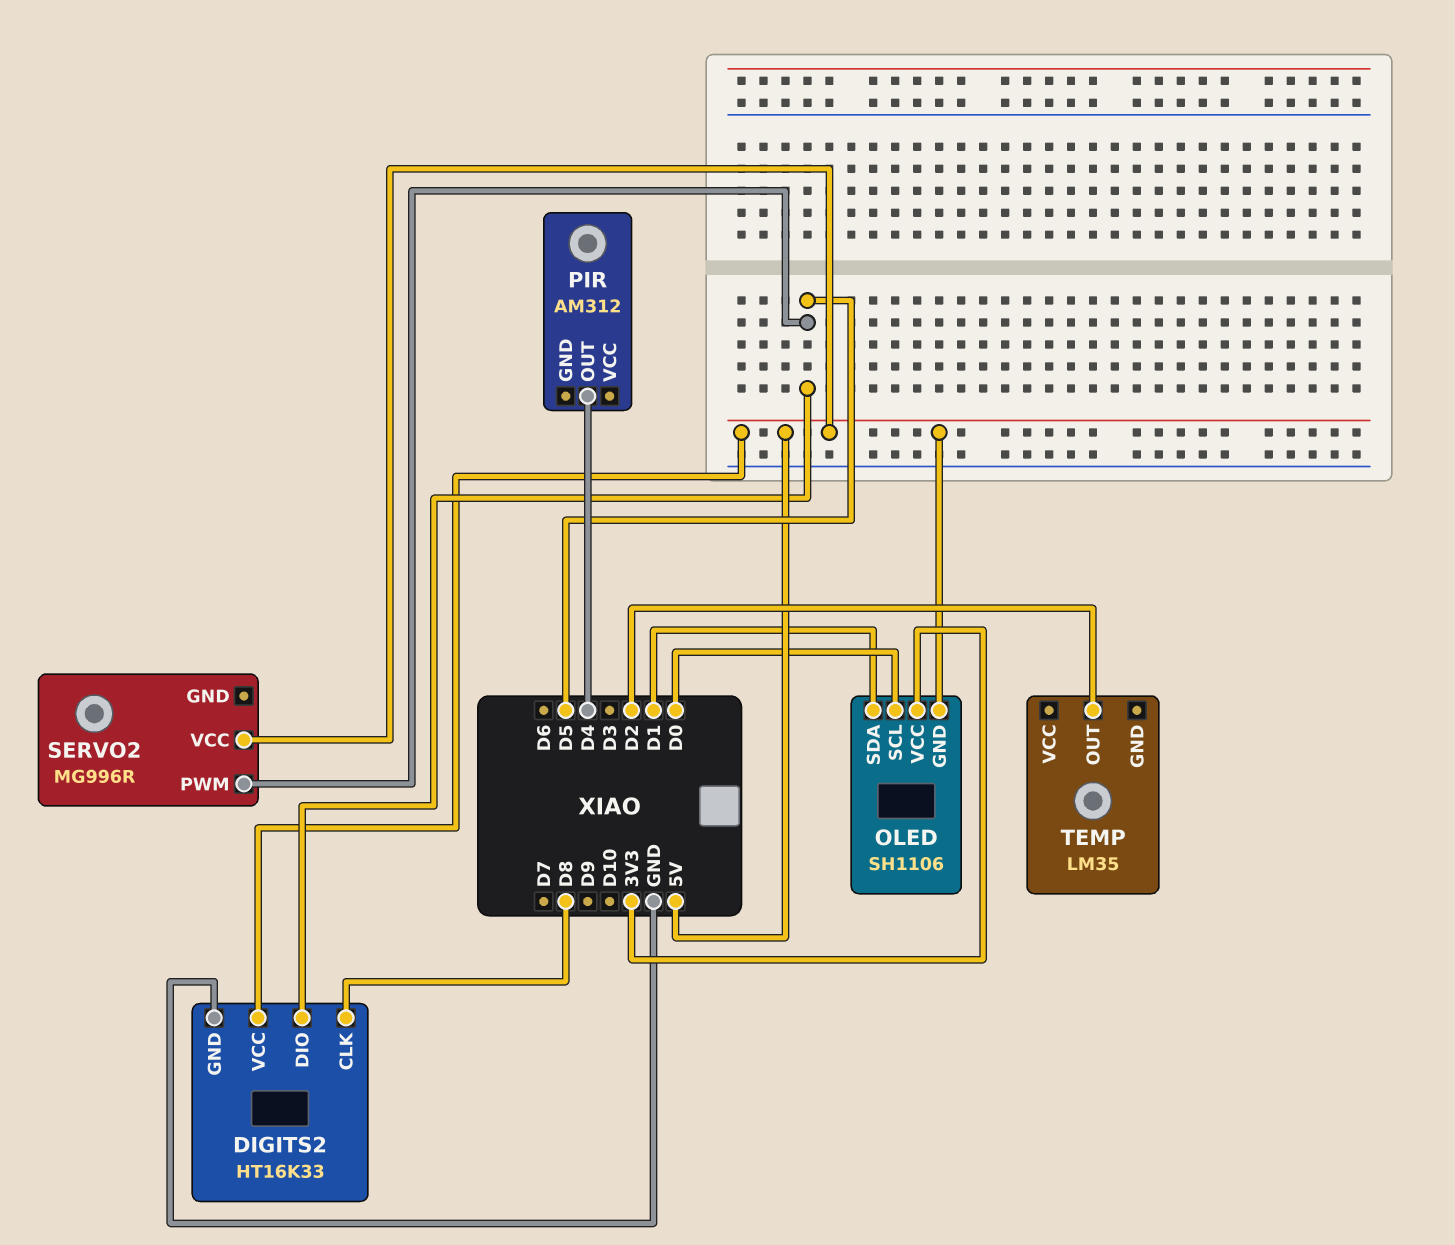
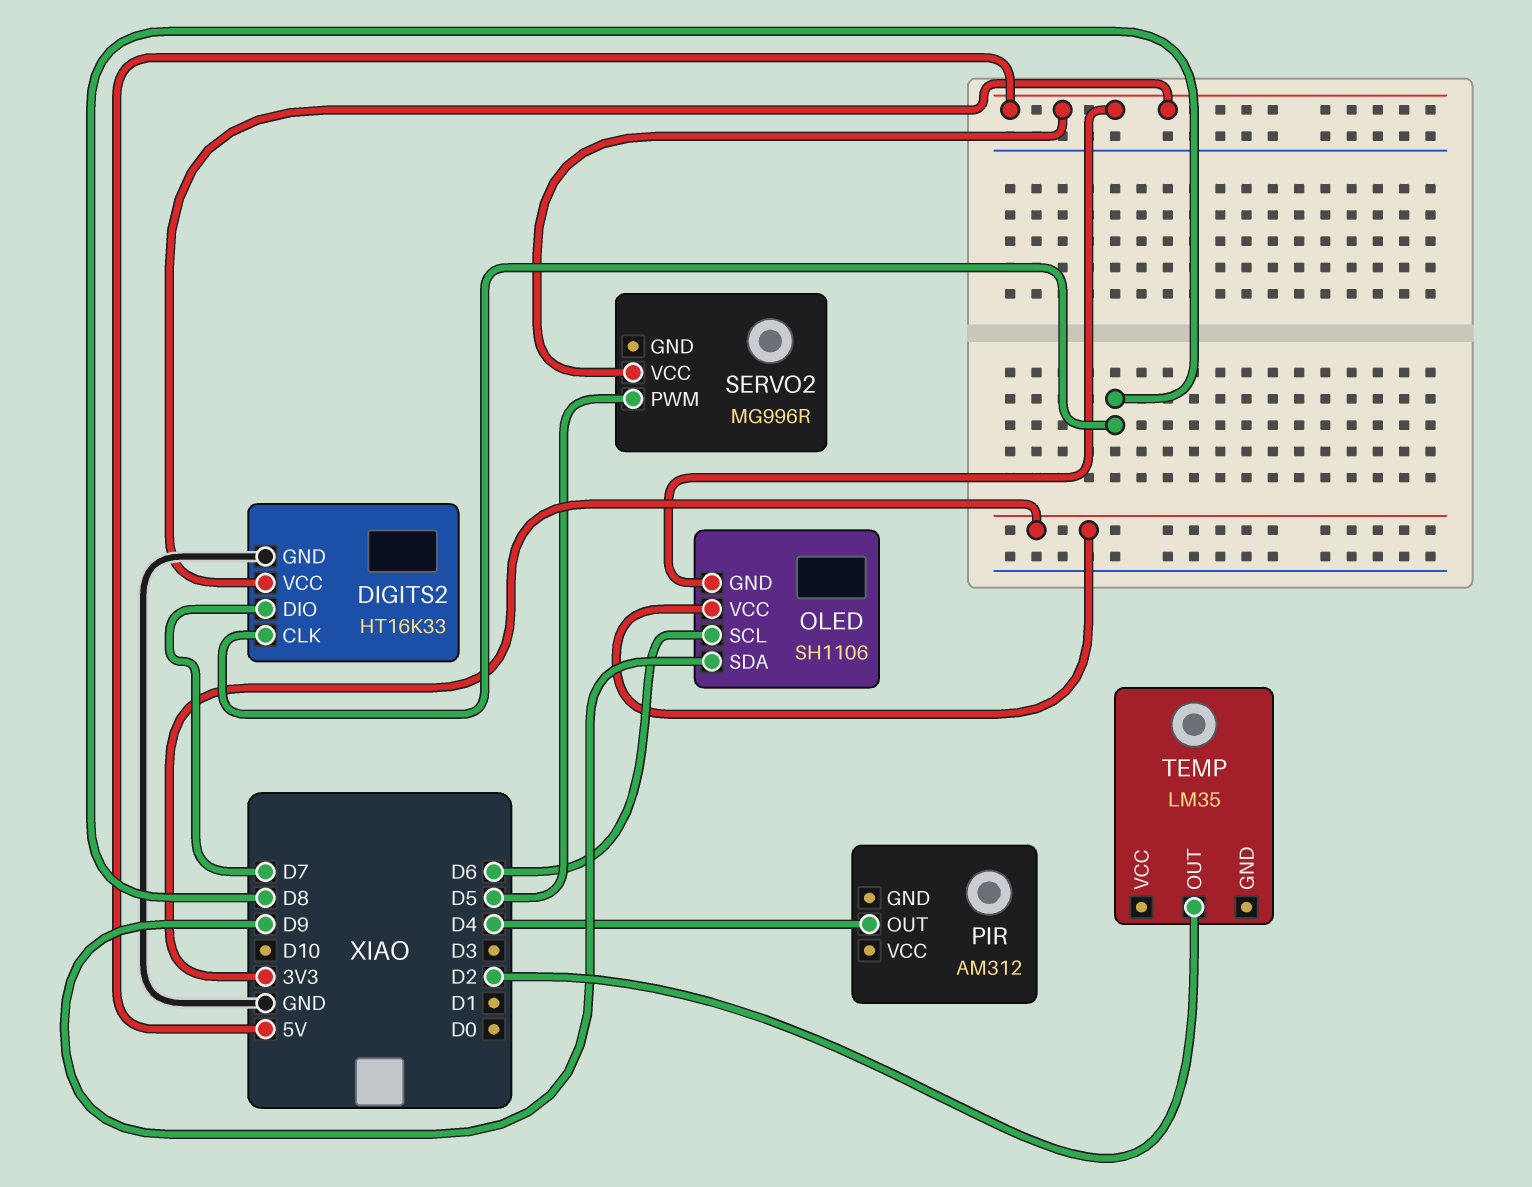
DIGITS2 pin DIO: D5 -> D7
OLED pin SCL: D0 -> D6
OLED pin SDA: D1 -> D9

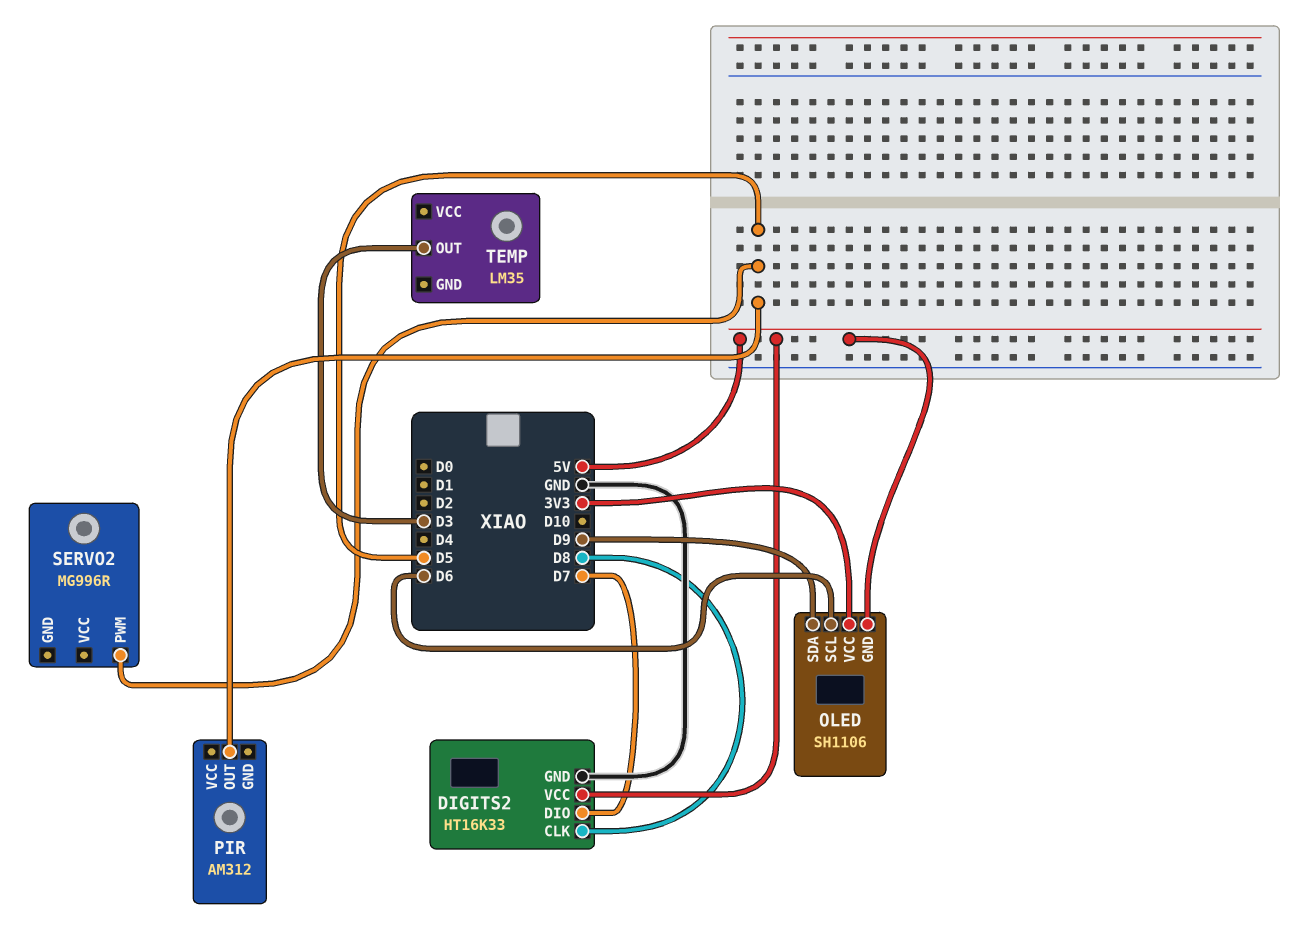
PIR pin OUT: D4 -> D5
SERVO2 pin VCC: 5V -> none
TEMP pin OUT: D2 -> D3

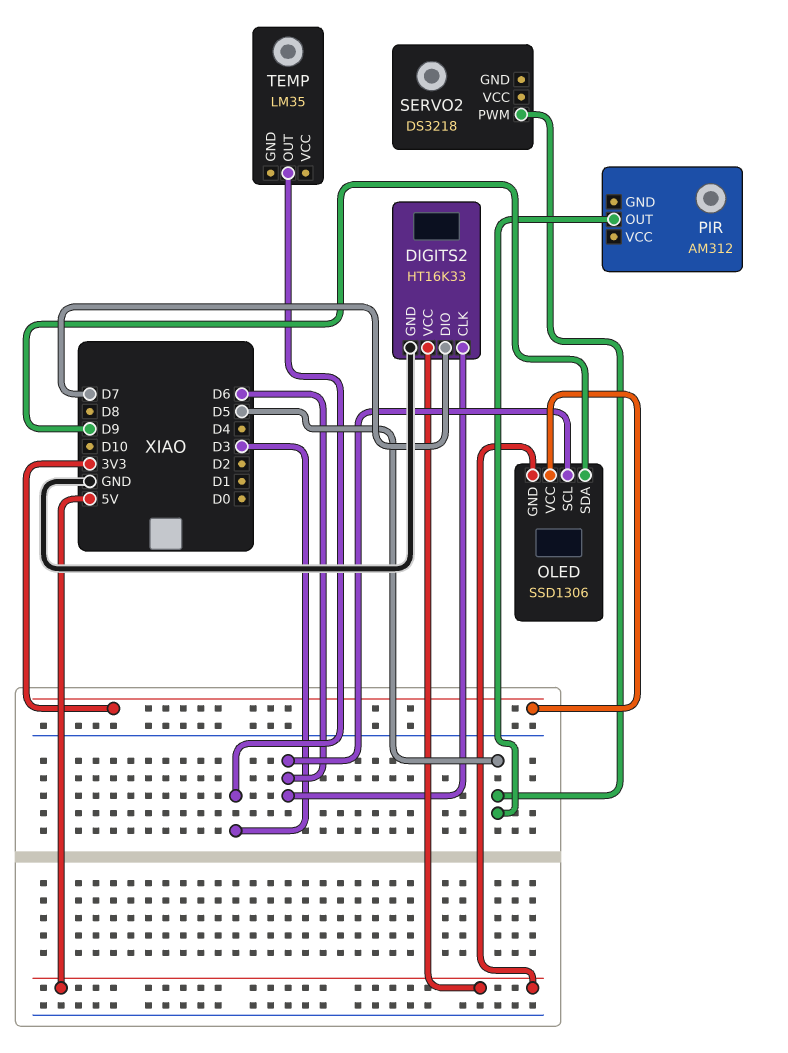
DIGITS2 pin CLK: D8 -> D6
OLED: SH1106 -> SSD1306
SERVO2: MG996R -> DS3218

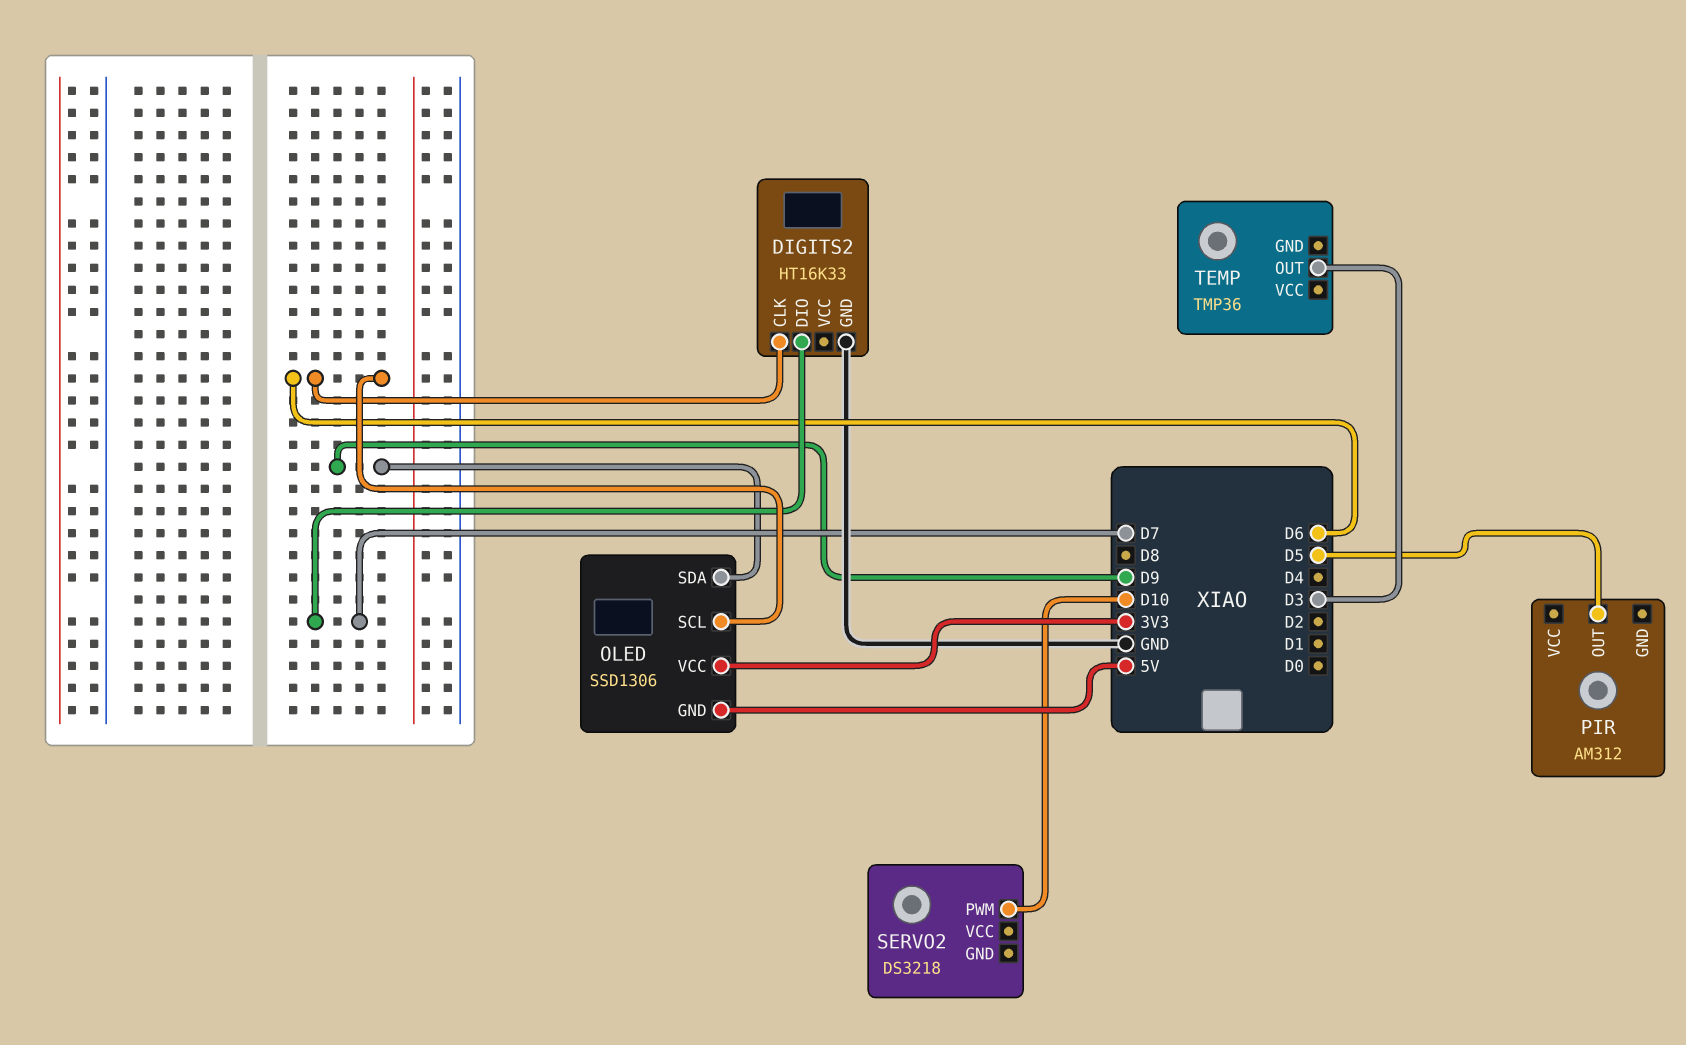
DIGITS2 pin VCC: 5V -> none
SERVO2 pin PWM: D5 -> D10
TEMP: LM35 -> TMP36

